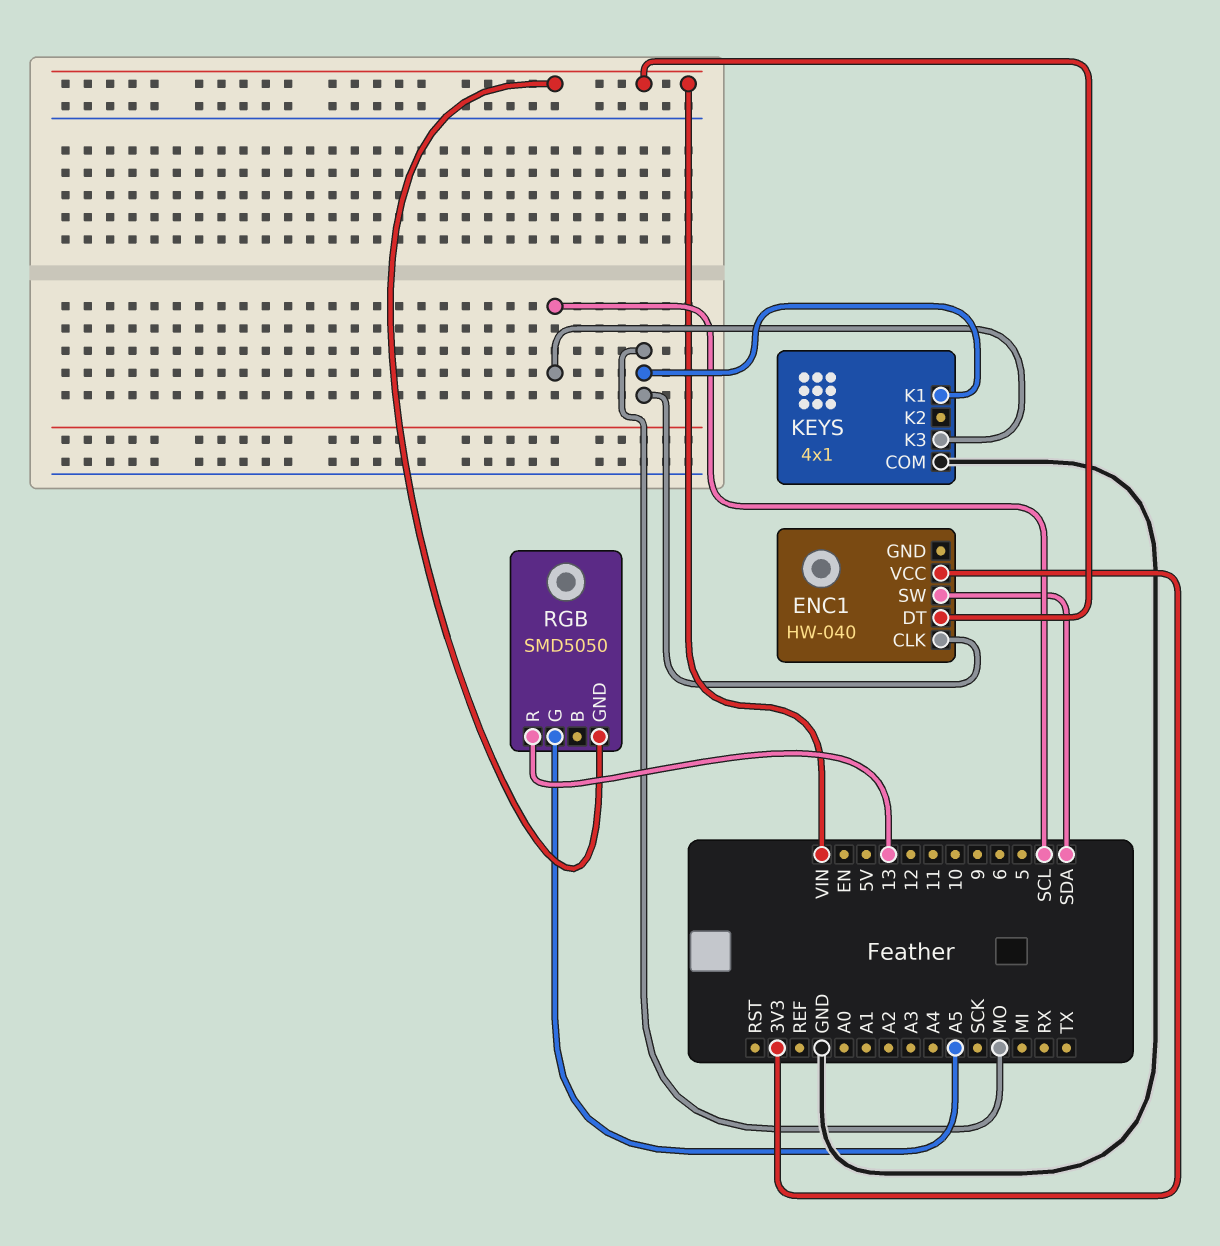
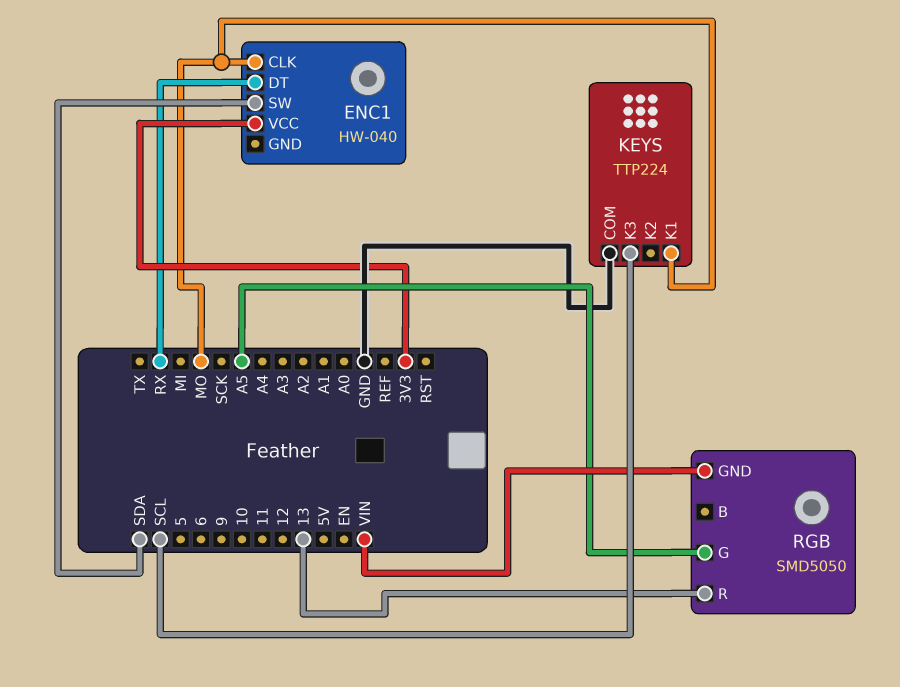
ENC1 pin DT: VIN -> RX
KEYS: 4x1 -> TTP224

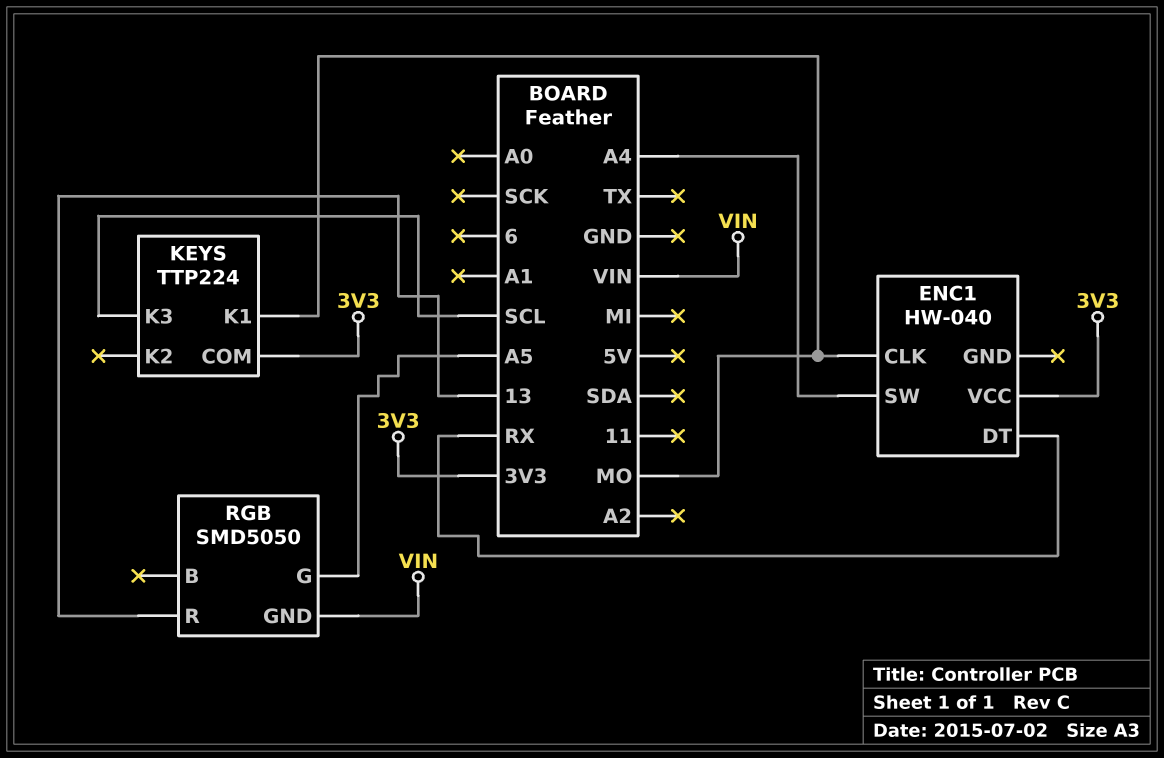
ENC1 pin SW: SDA -> A4
KEYS pin COM: GND -> 3V3

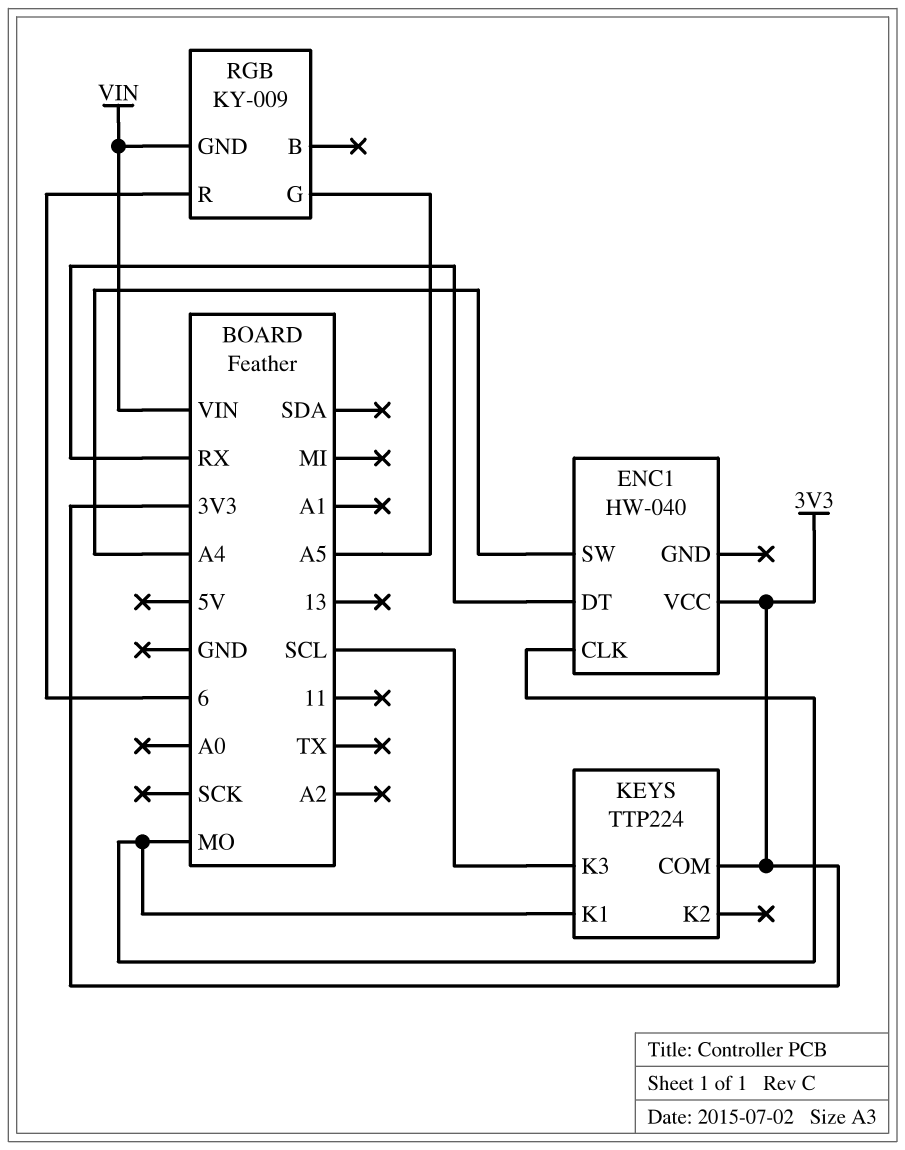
RGB: SMD5050 -> KY-009
RGB pin R: 13 -> 6

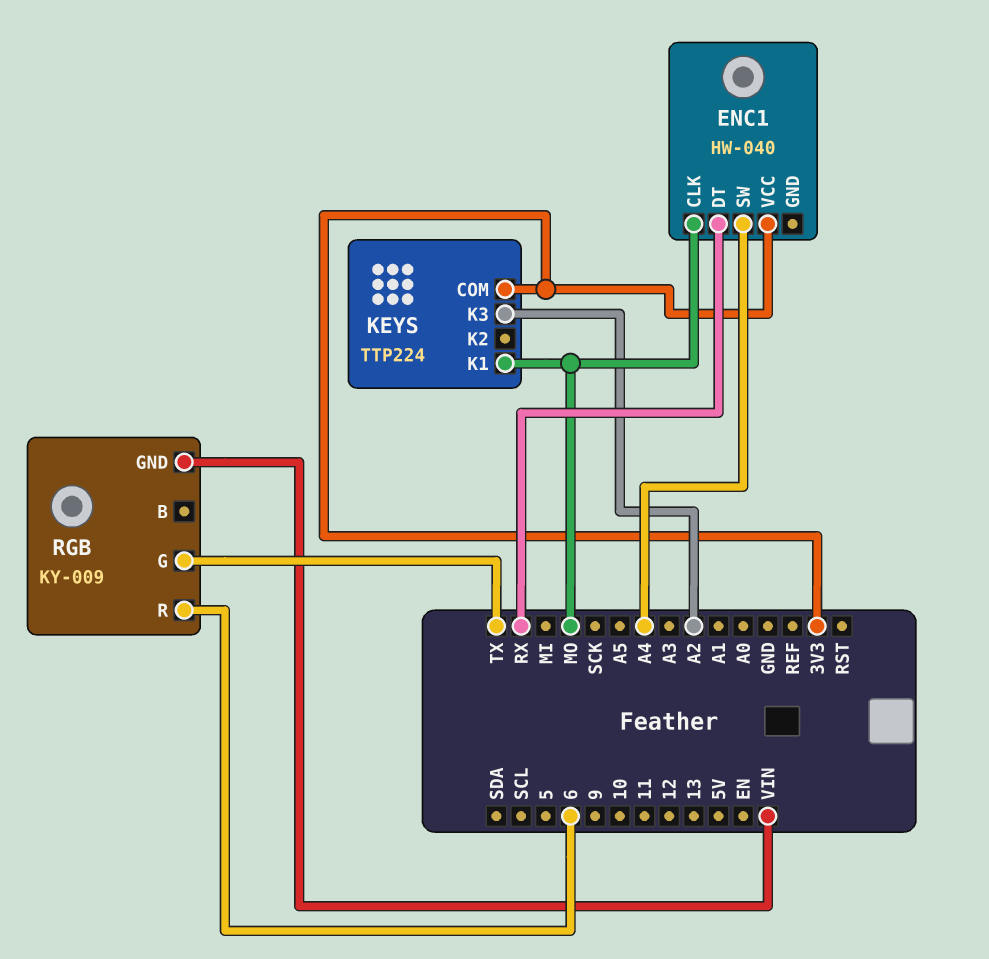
KEYS pin K3: SCL -> A2
RGB pin G: A5 -> TX

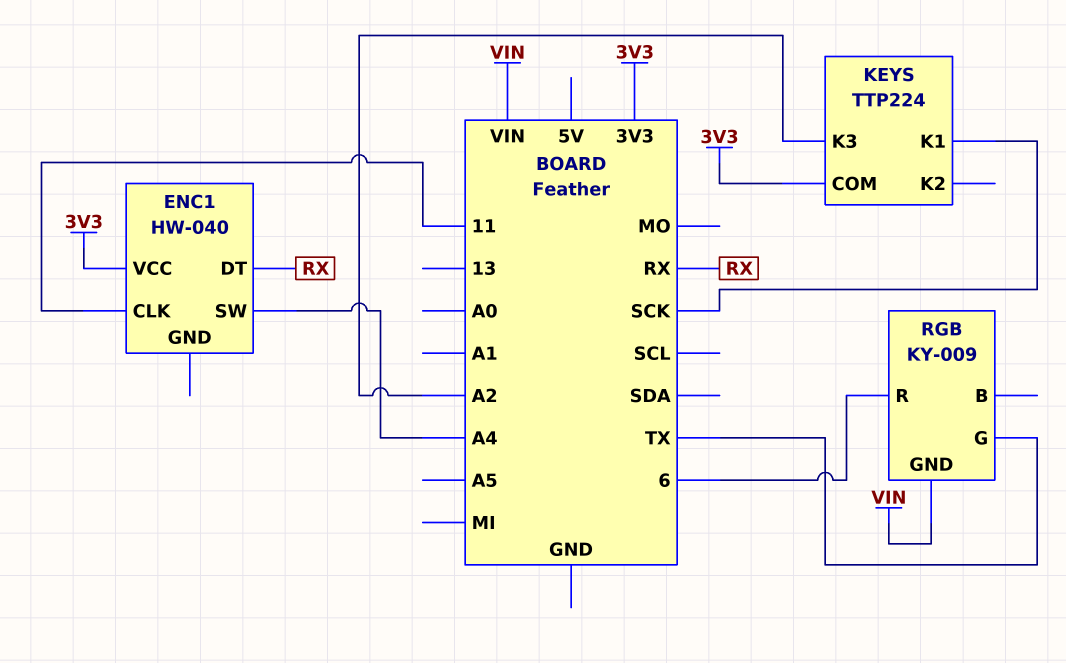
ENC1 pin CLK: MO -> 11
KEYS pin K1: MO -> SCK

